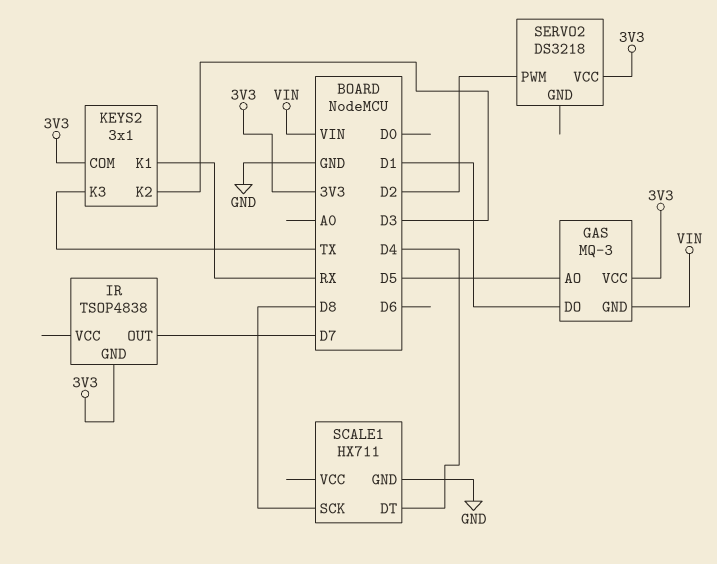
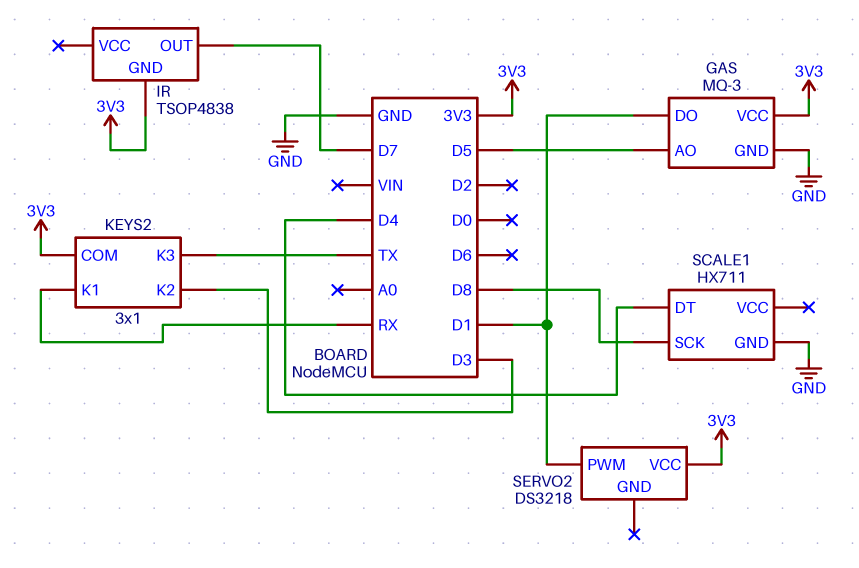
GAS pin GND: VIN -> GND
SERVO2 pin PWM: D2 -> D1

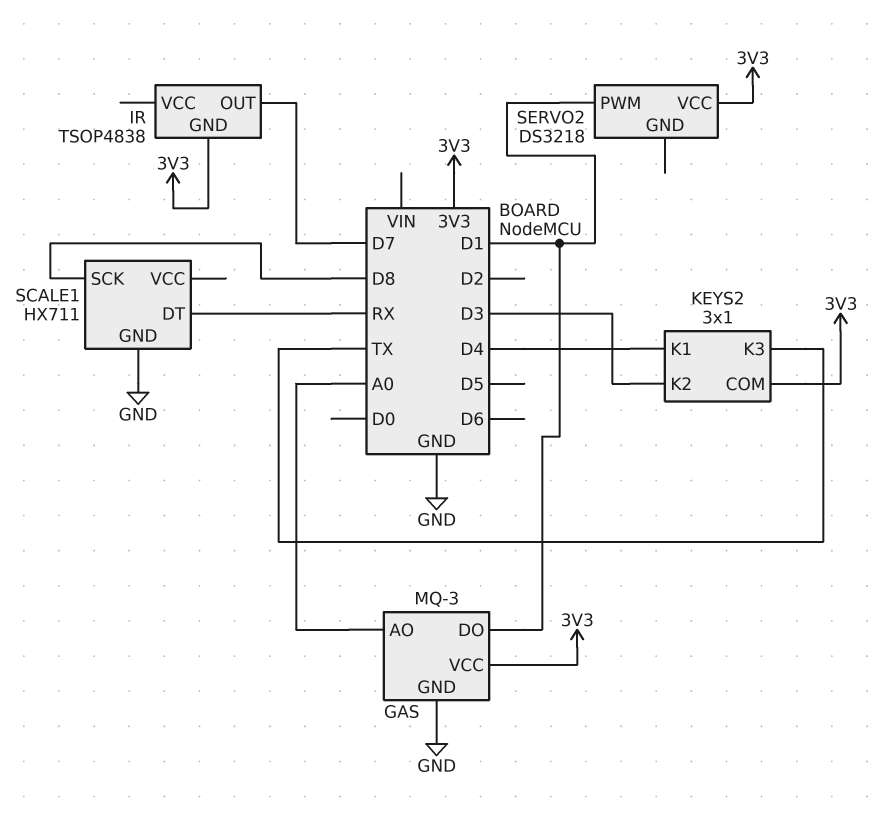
GAS pin AO: D5 -> A0
KEYS2 pin K1: RX -> D4
SCALE1 pin DT: D4 -> RX

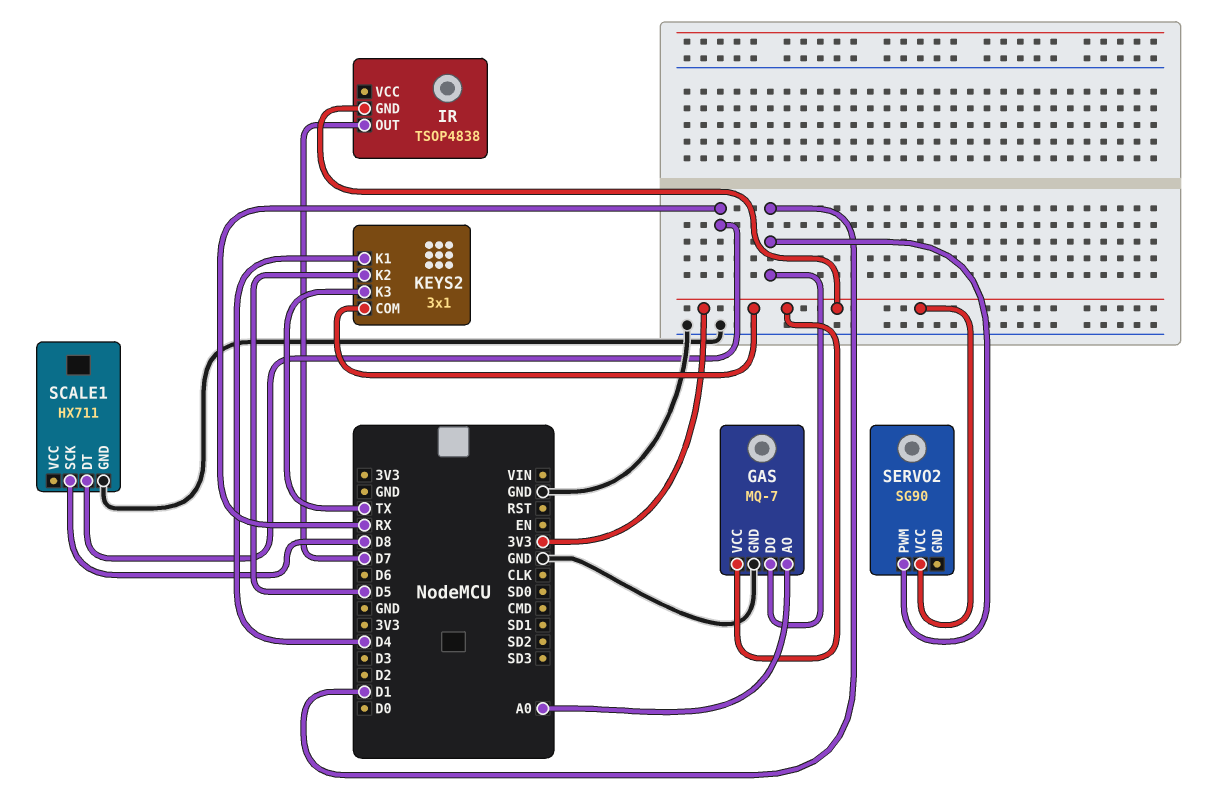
GAS: MQ-3 -> MQ-7
KEYS2 pin K2: D3 -> D5
SERVO2: DS3218 -> SG90

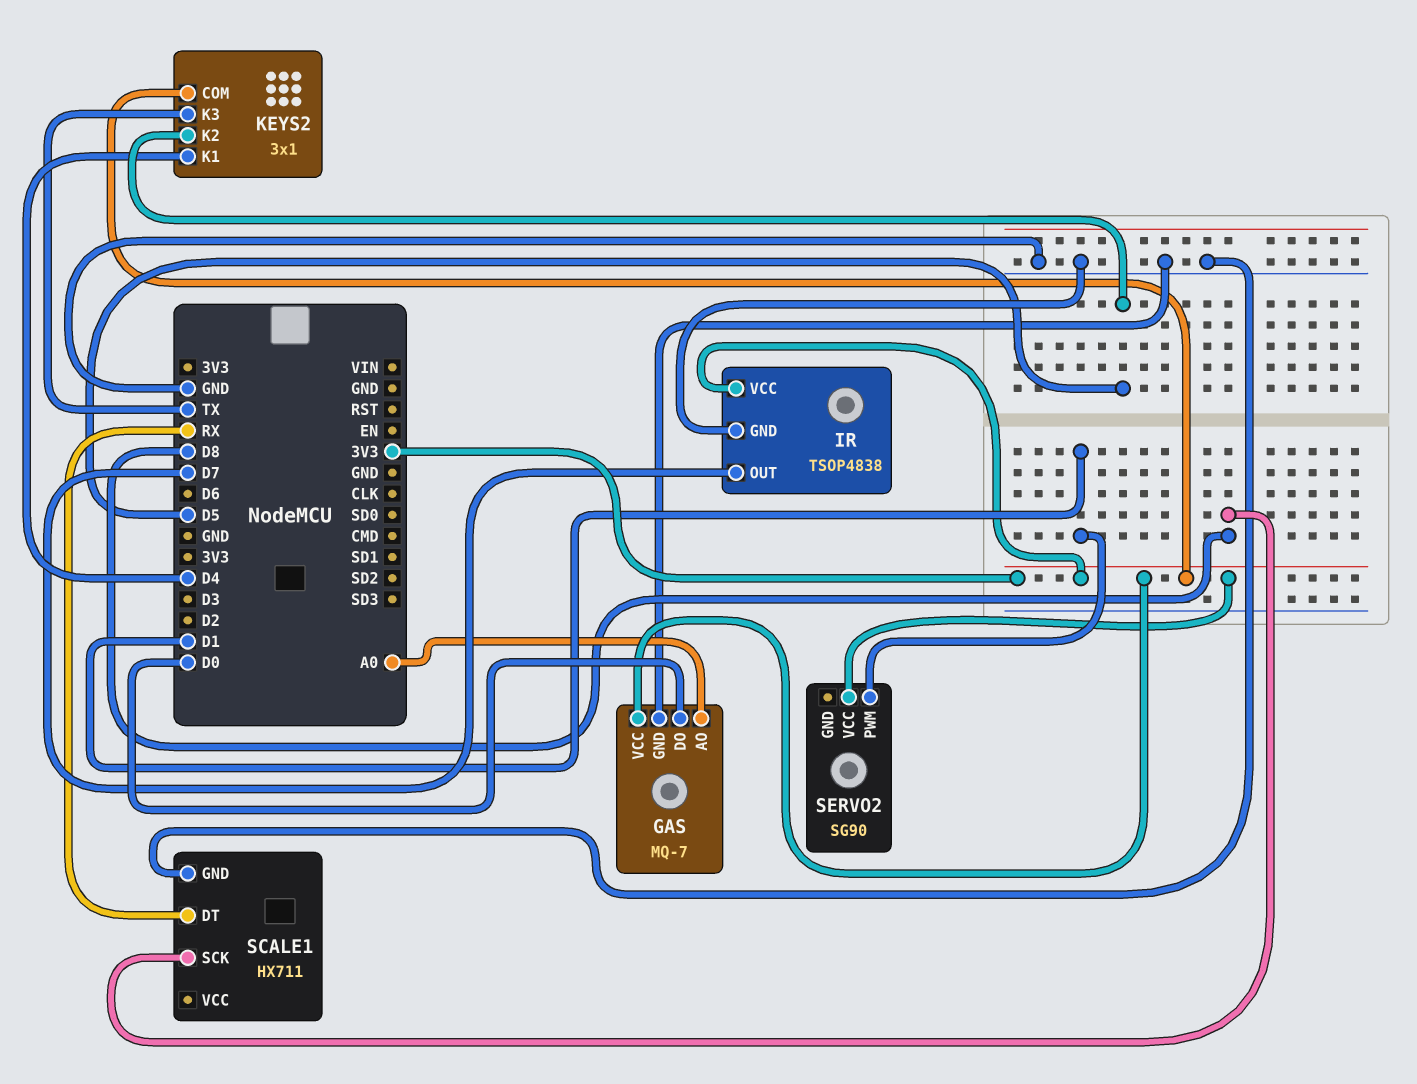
GAS pin DO: D1 -> D0
IR pin GND: 3V3 -> GND
IR pin VCC: none -> 3V3

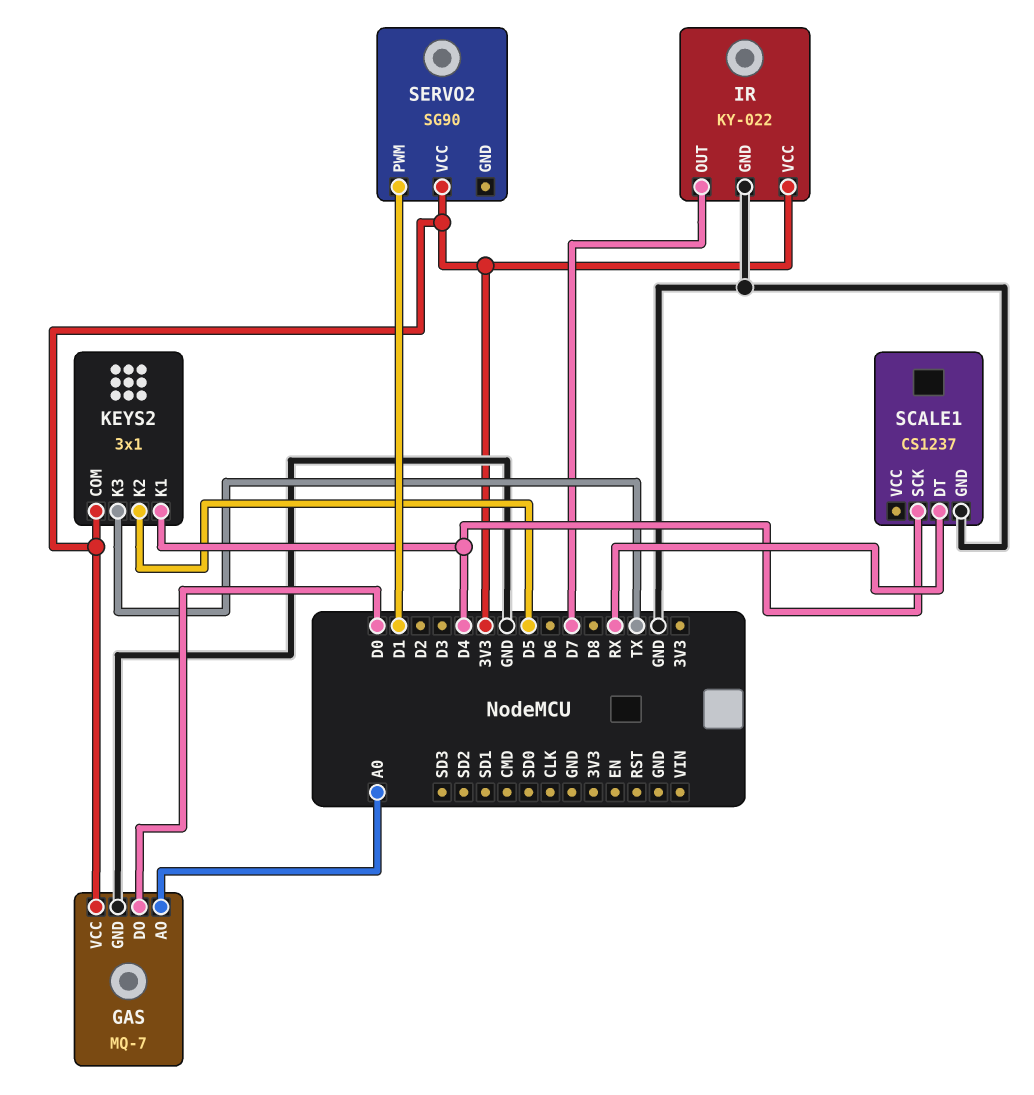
IR: TSOP4838 -> KY-022
SCALE1: HX711 -> CS1237
SCALE1 pin SCK: D8 -> D4

